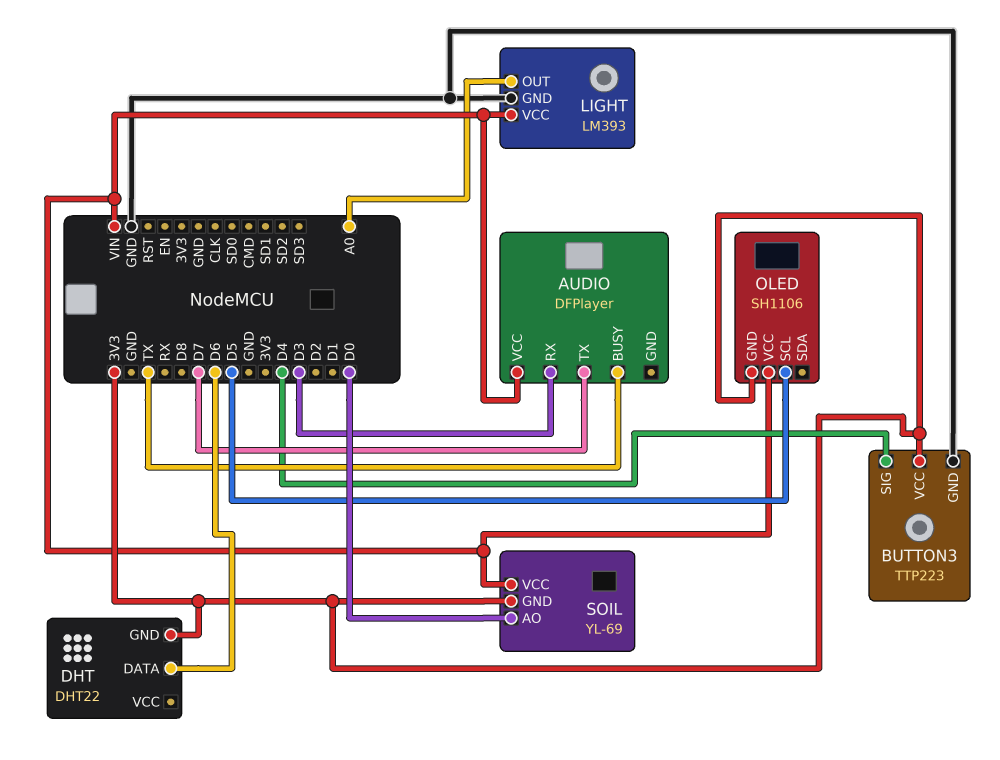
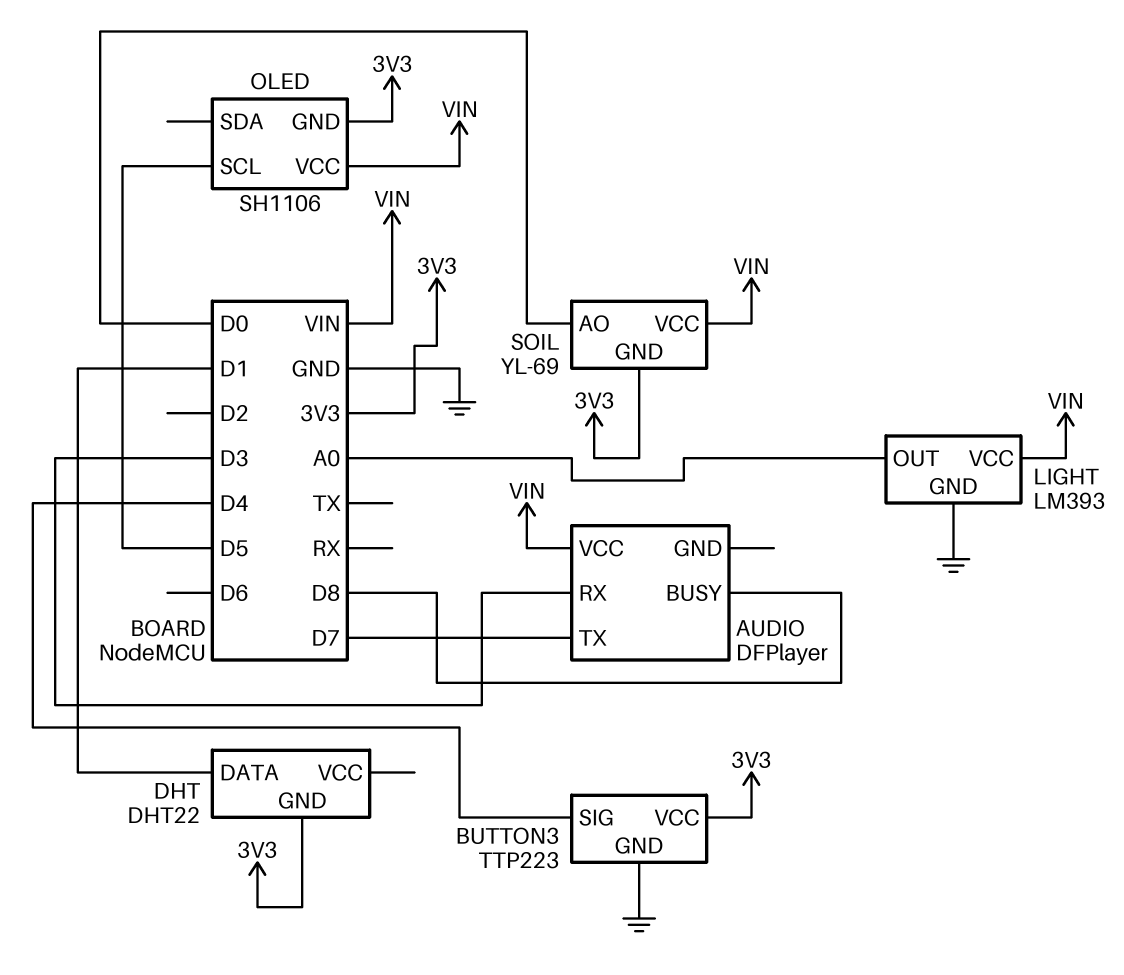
AUDIO pin BUSY: TX -> D8
DHT pin DATA: D6 -> D1

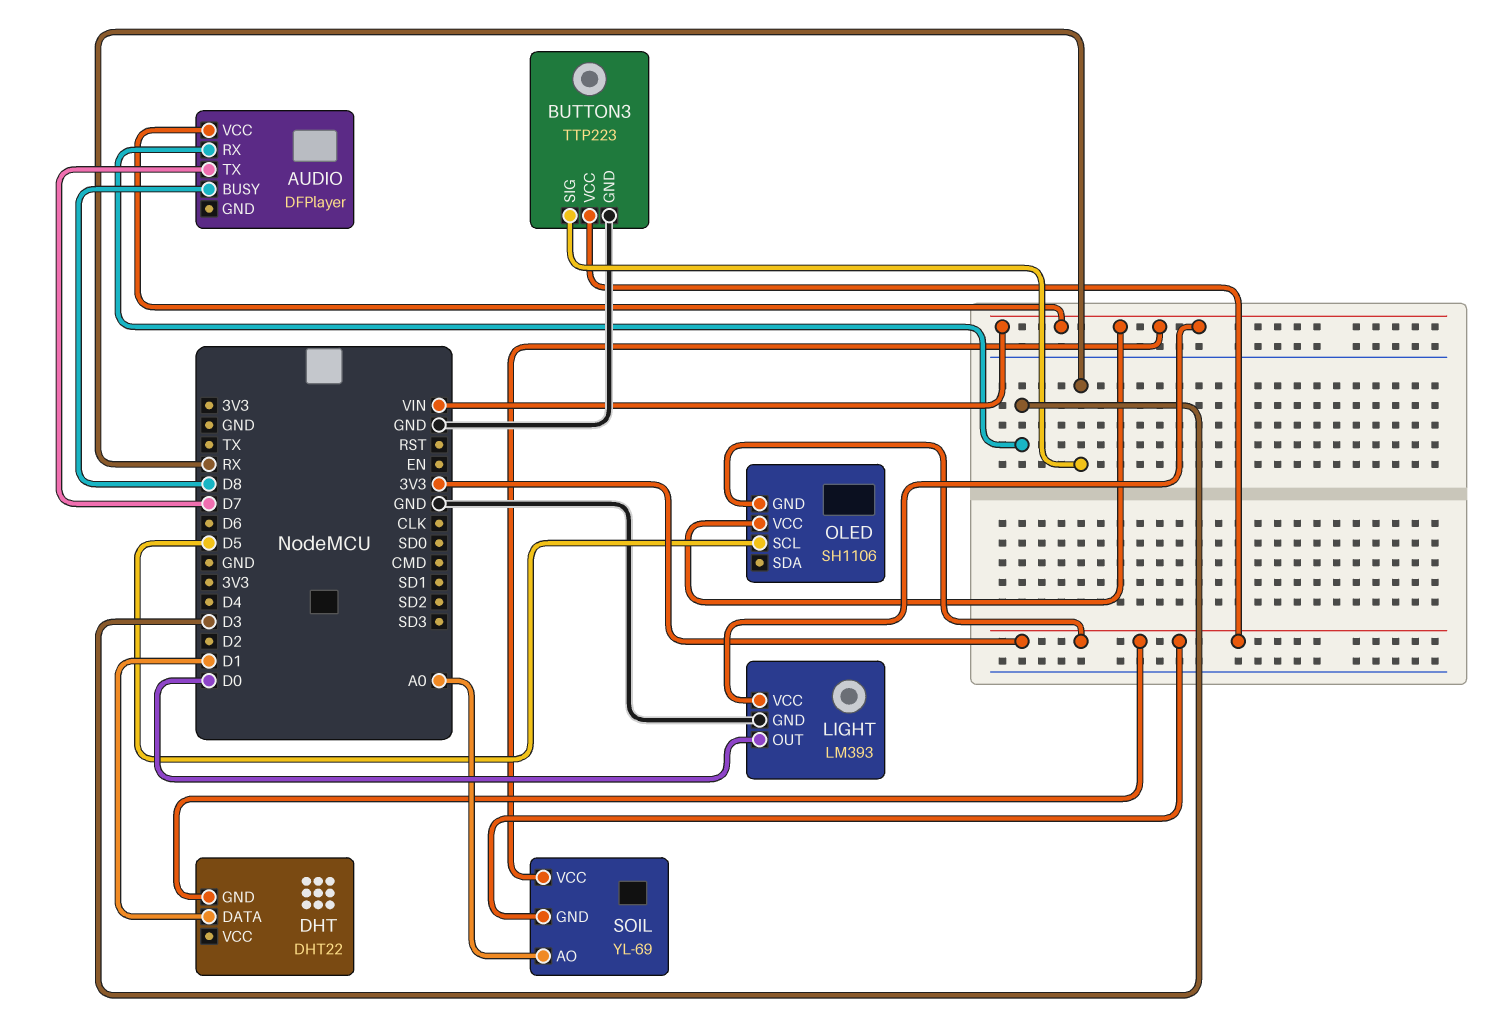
BUTTON3 pin SIG: D4 -> RX
LIGHT pin OUT: A0 -> D0
SOIL pin AO: D0 -> A0

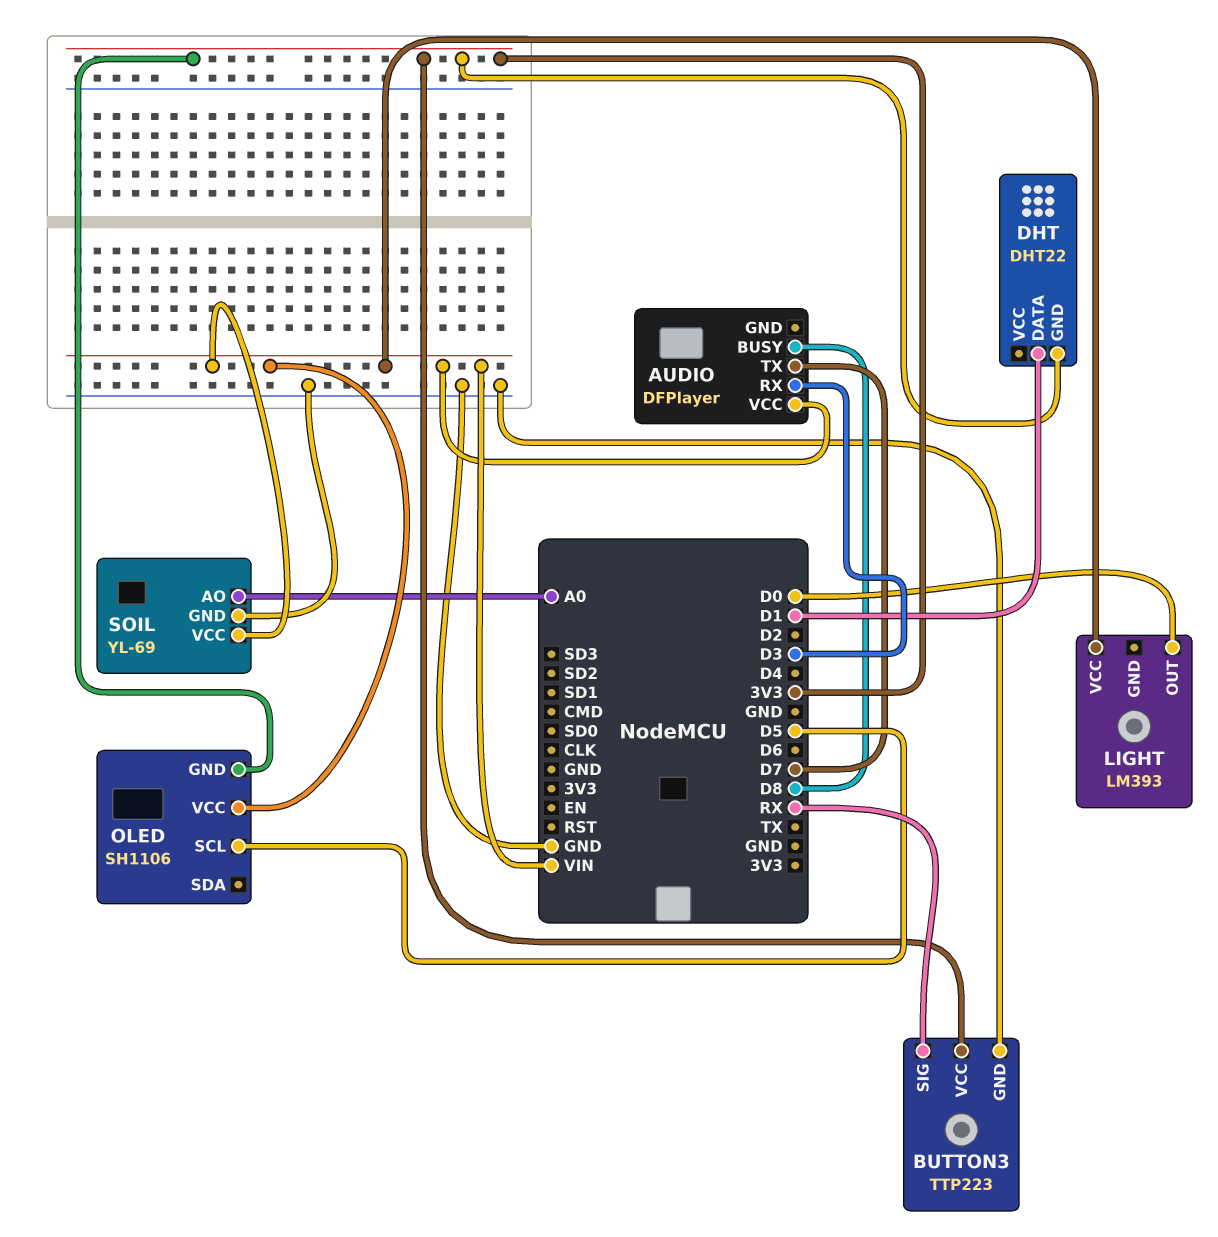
LIGHT pin GND: GND -> none
SOIL pin GND: 3V3 -> GND

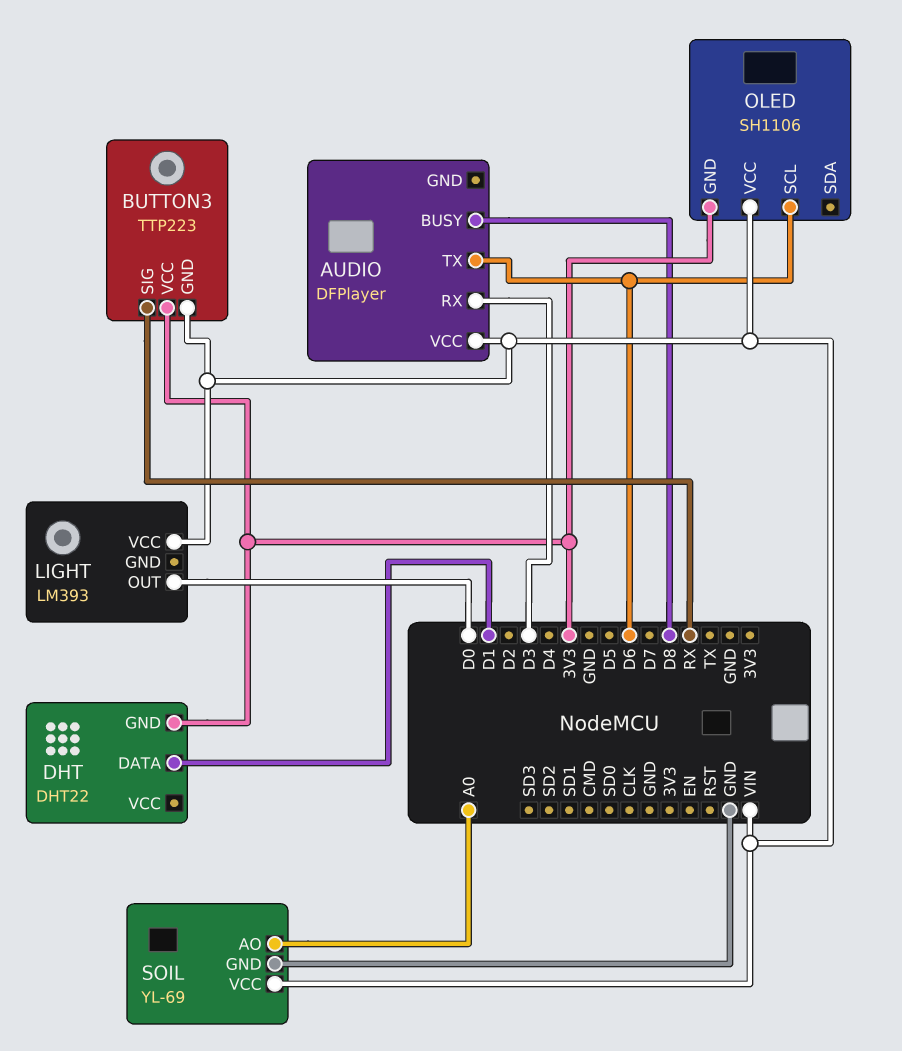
AUDIO pin TX: D7 -> D6
BUTTON3 pin GND: GND -> VIN
OLED pin SCL: D5 -> D6

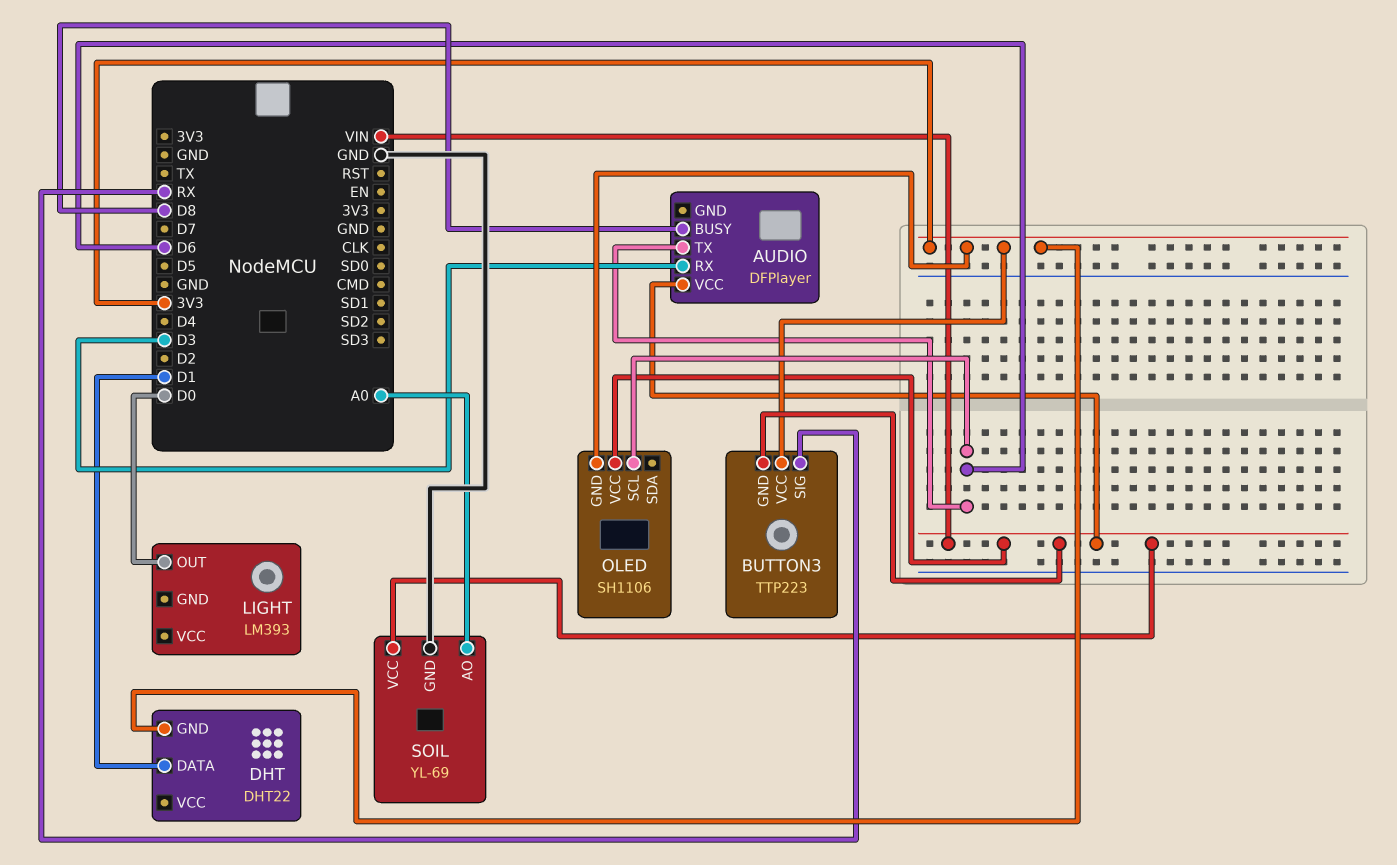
LIGHT pin VCC: VIN -> none

